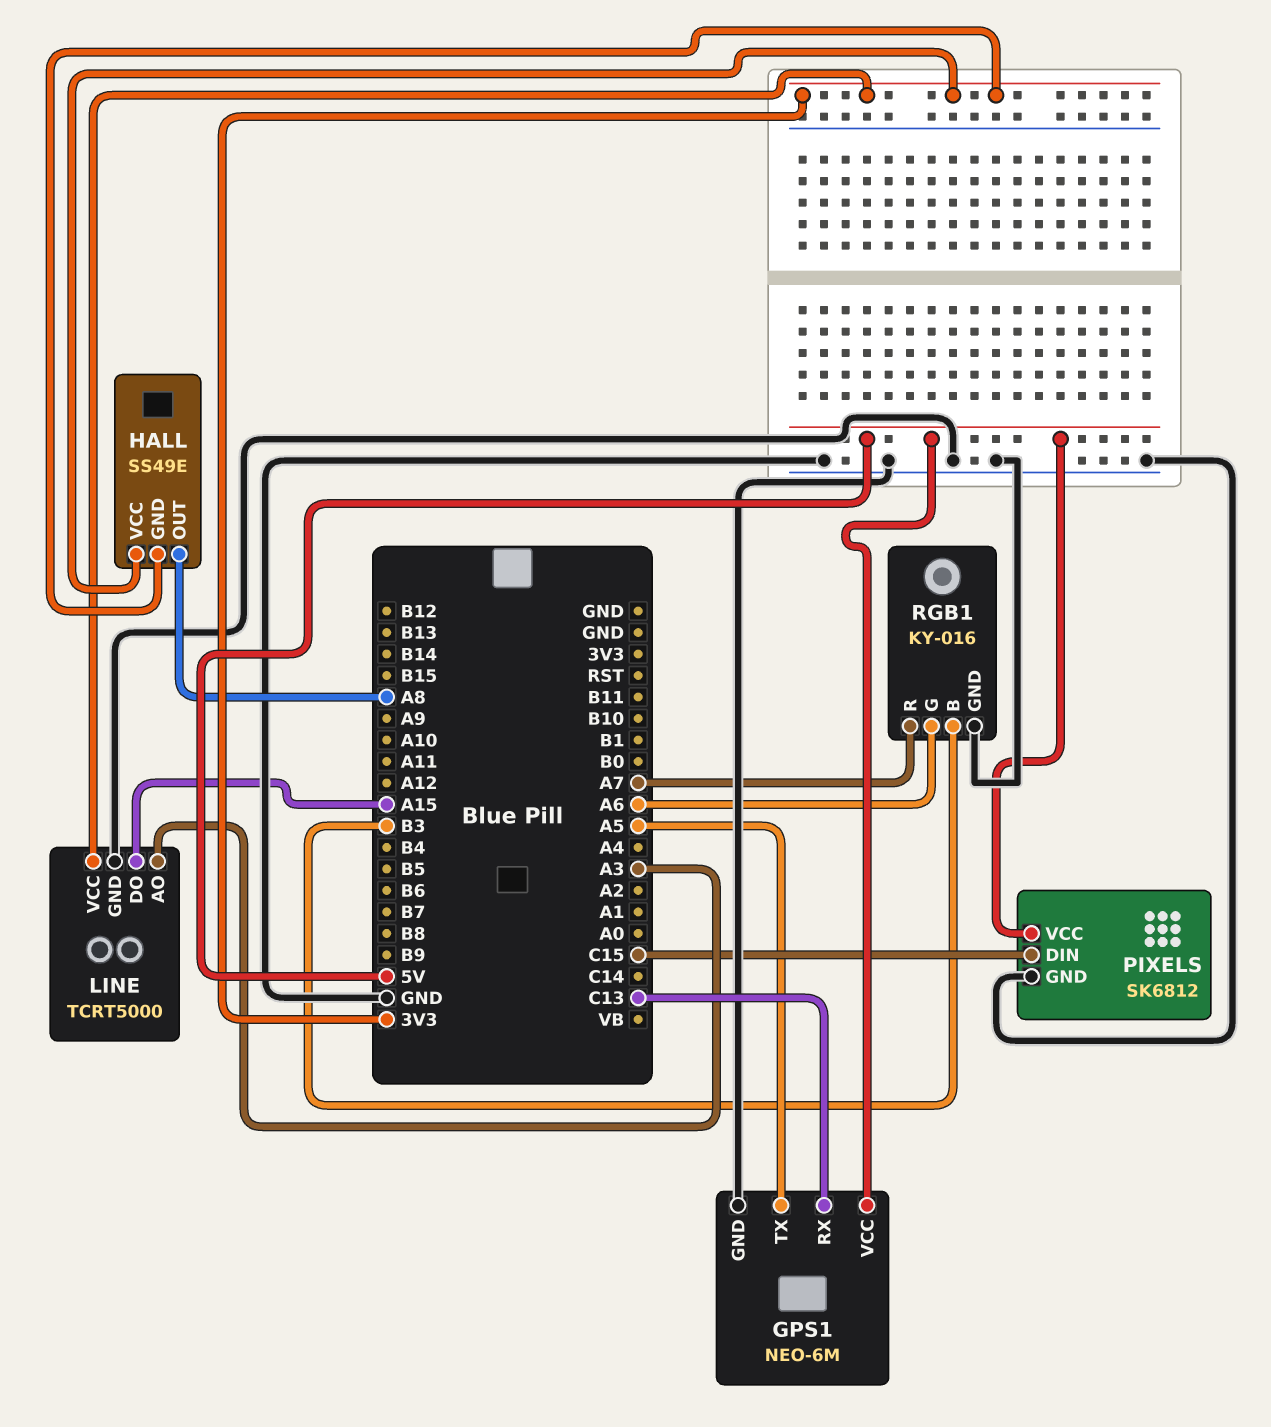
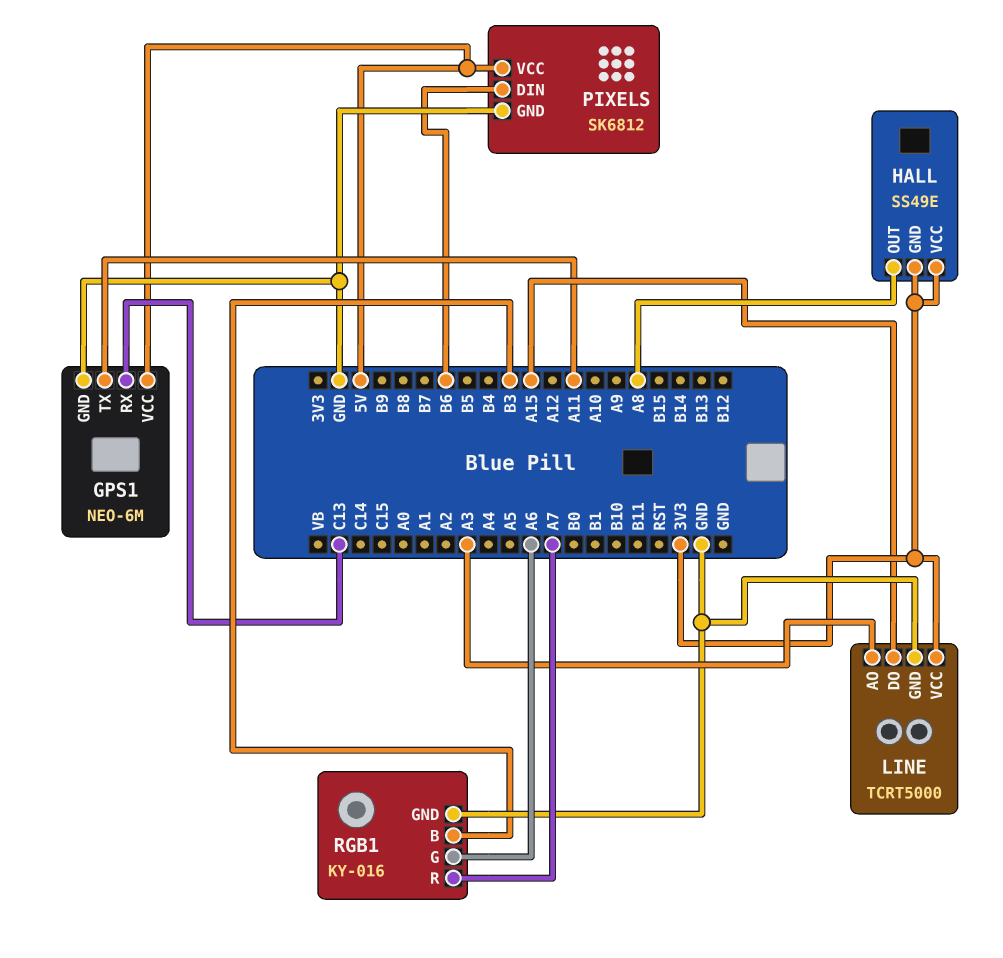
GPS1 pin TX: A5 -> A11
PIXELS pin DIN: C15 -> B6

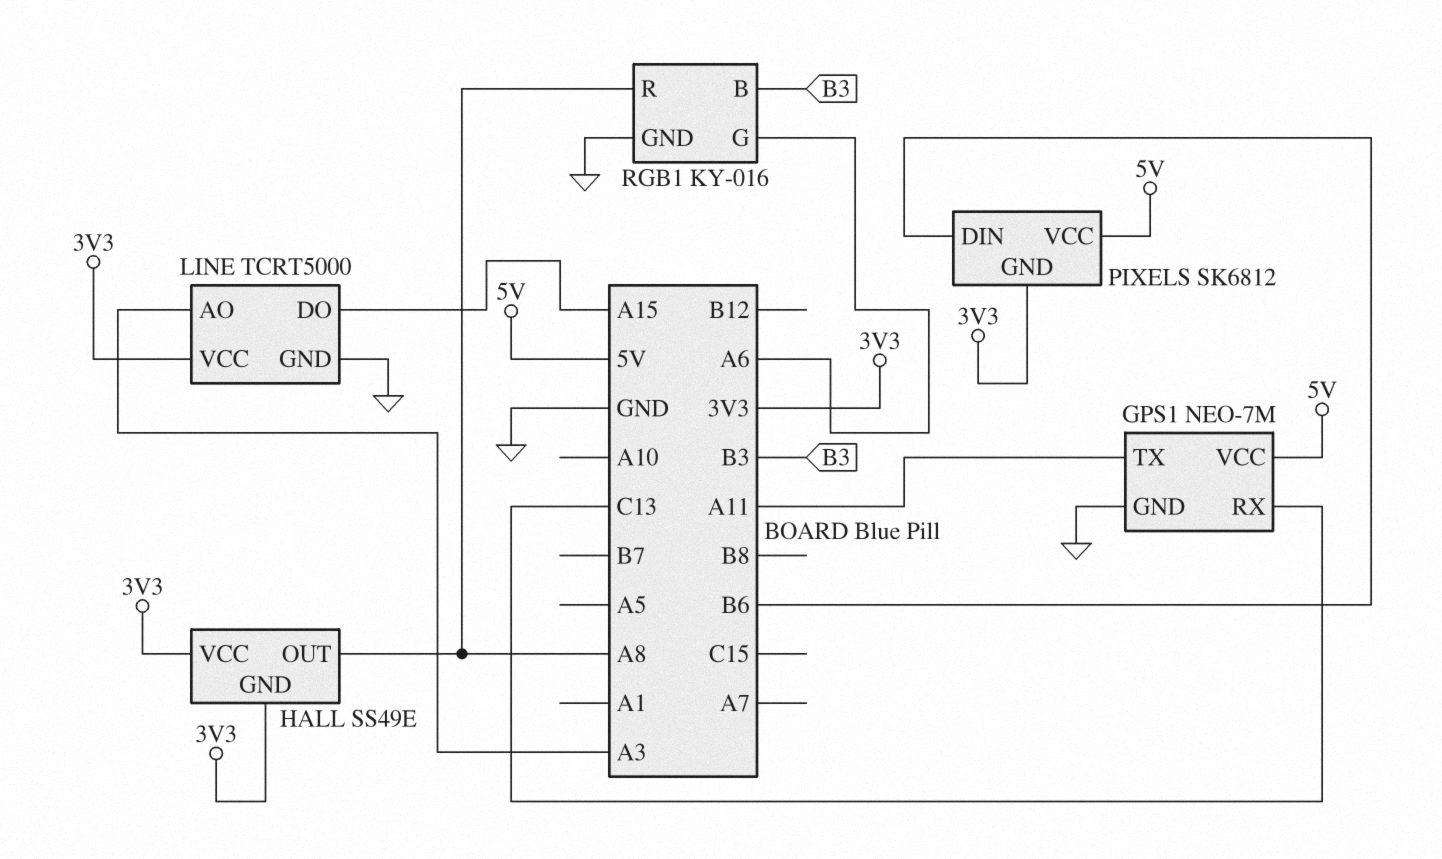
GPS1: NEO-6M -> NEO-7M
PIXELS pin GND: GND -> 3V3
RGB1 pin R: A7 -> A8

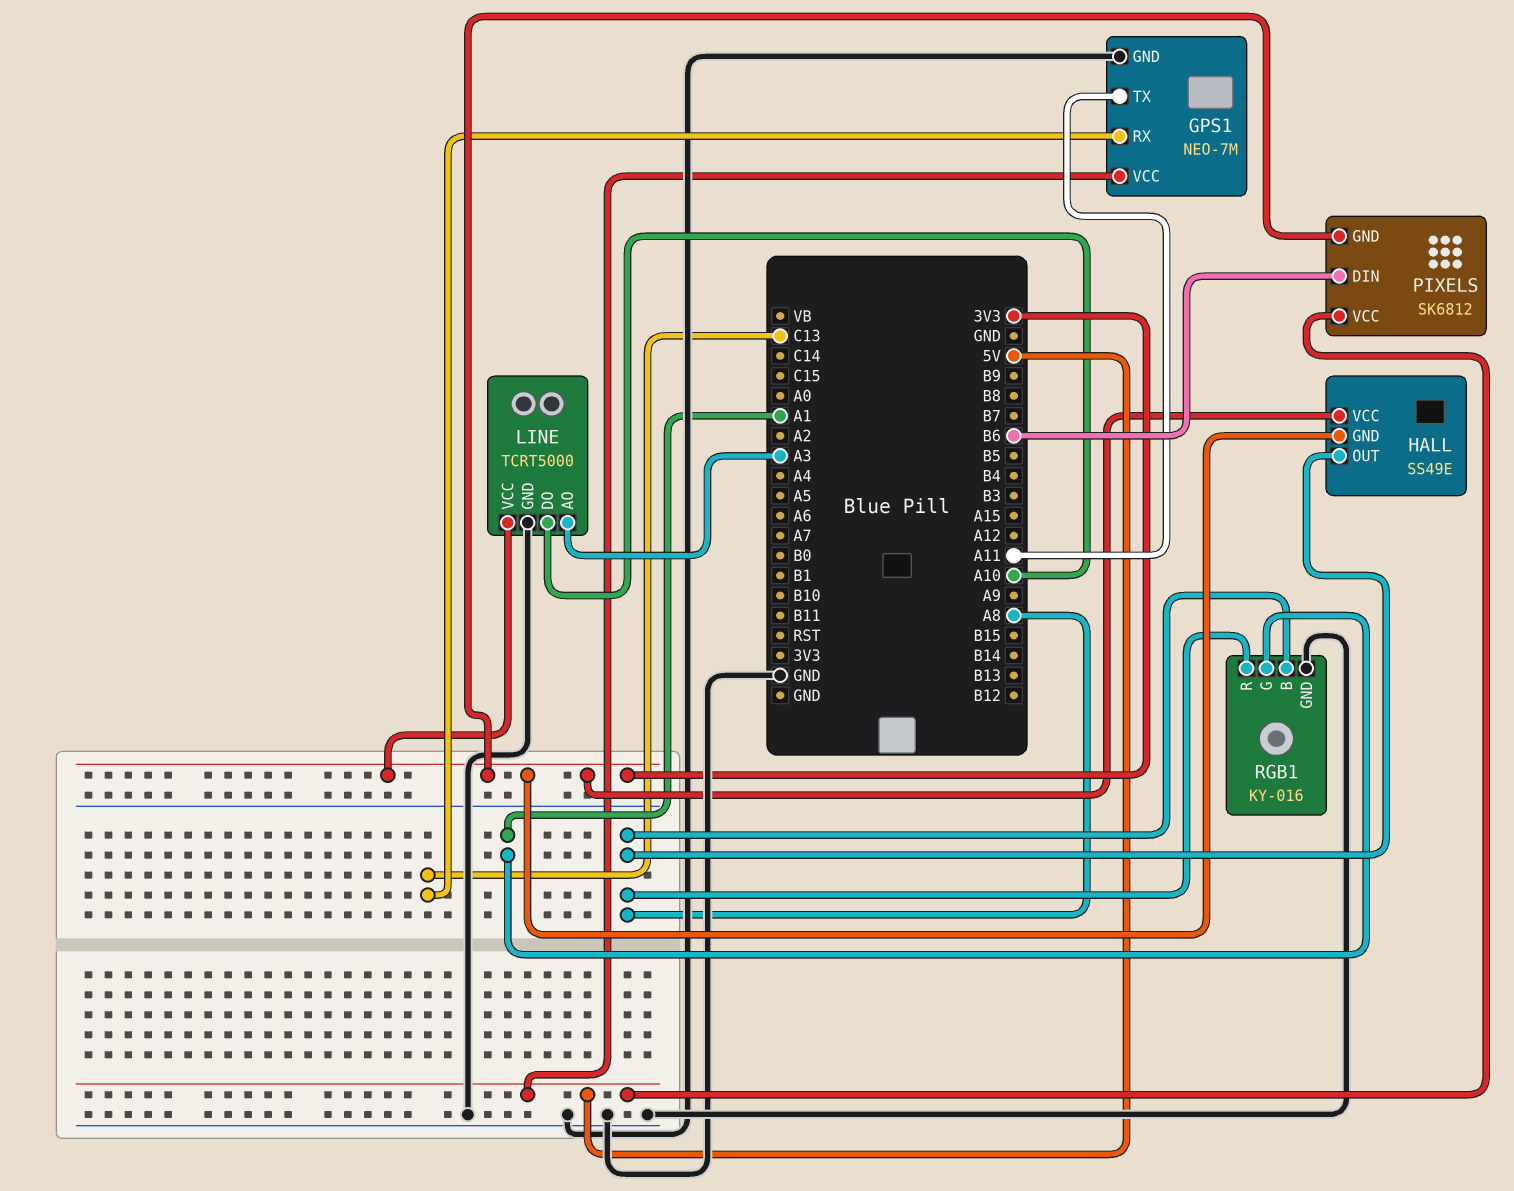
LINE pin DO: A15 -> A10
RGB1 pin B: B3 -> A8
RGB1 pin G: A6 -> A1

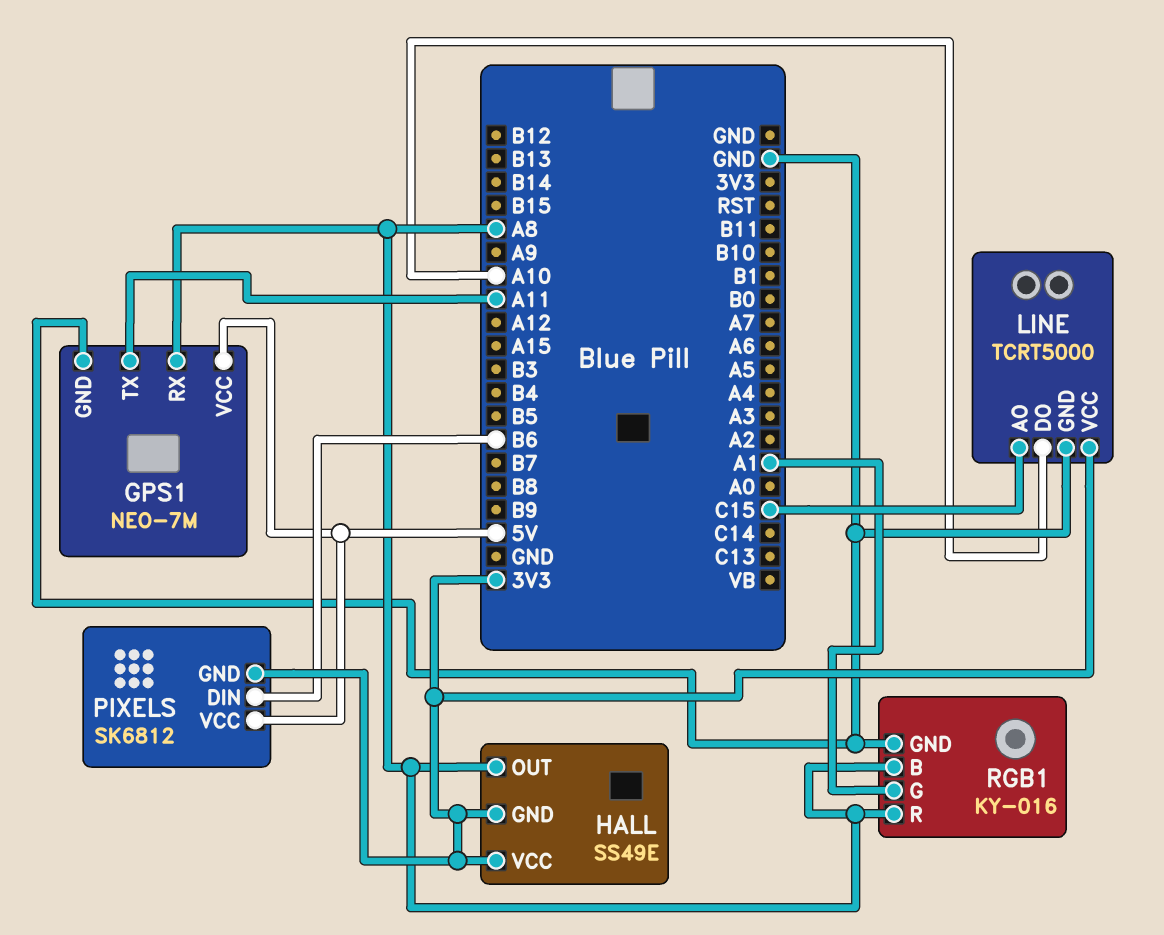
GPS1 pin RX: C13 -> A8
LINE pin AO: A3 -> C15

